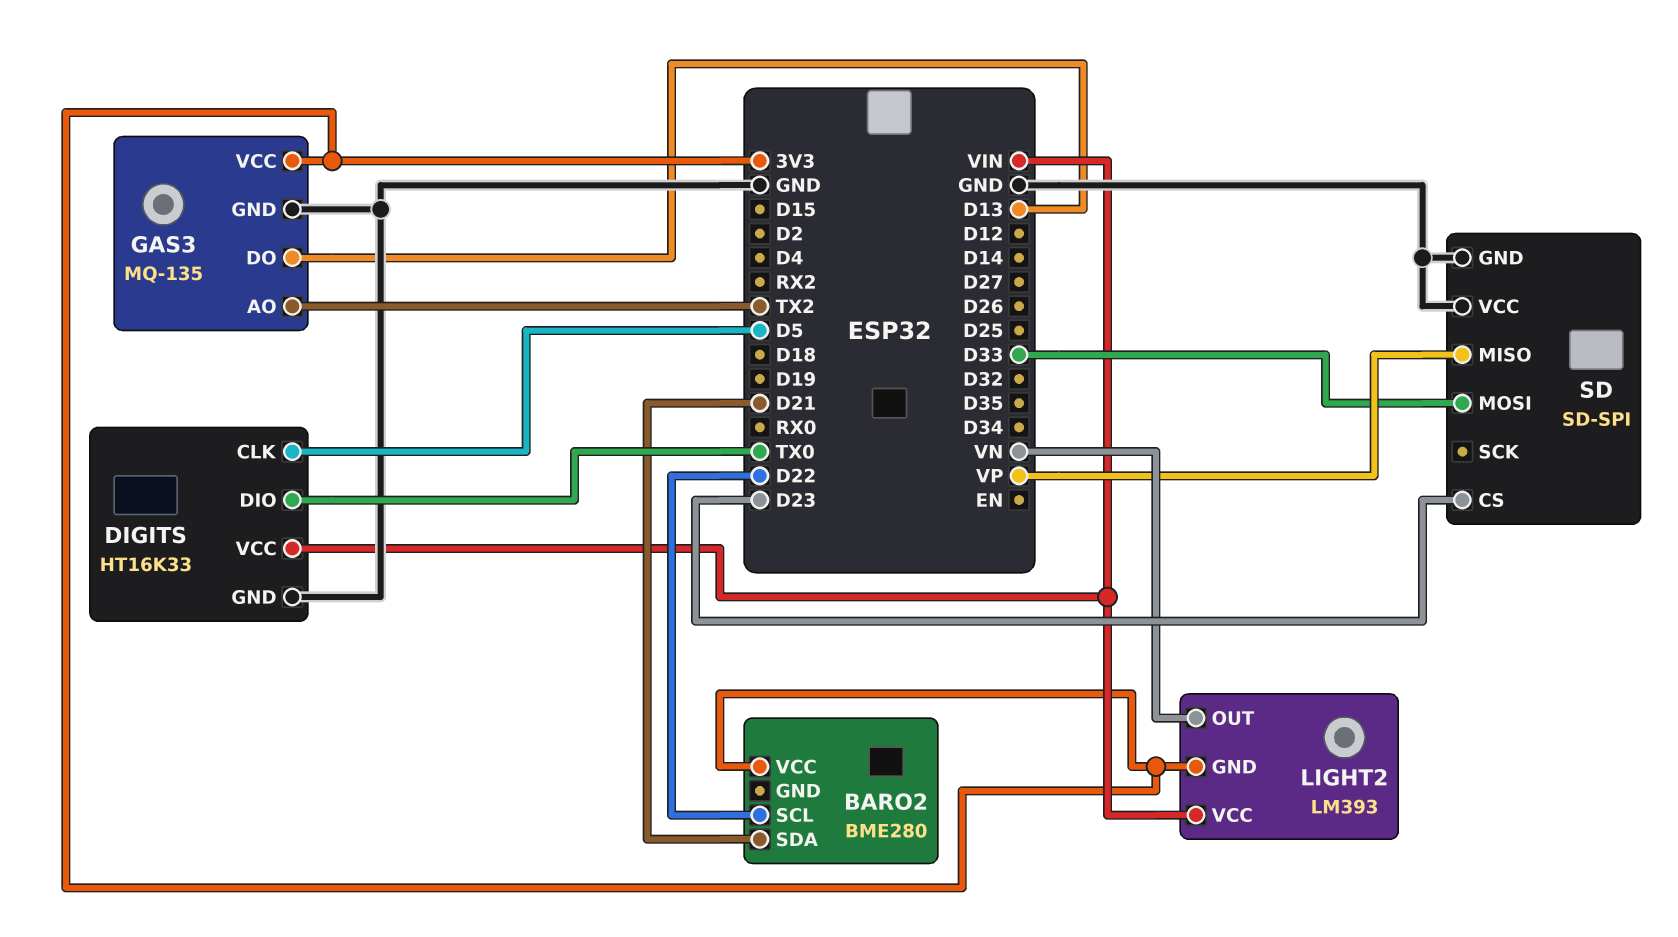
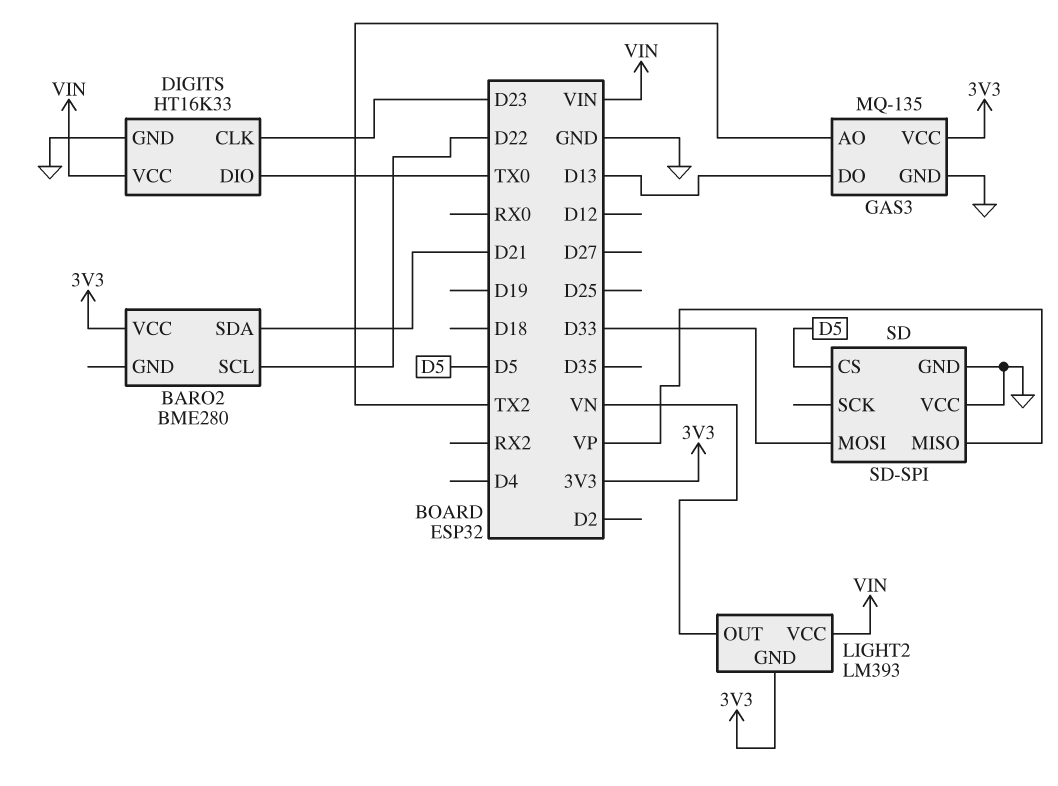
DIGITS pin CLK: D5 -> D23
SD pin CS: D23 -> D5

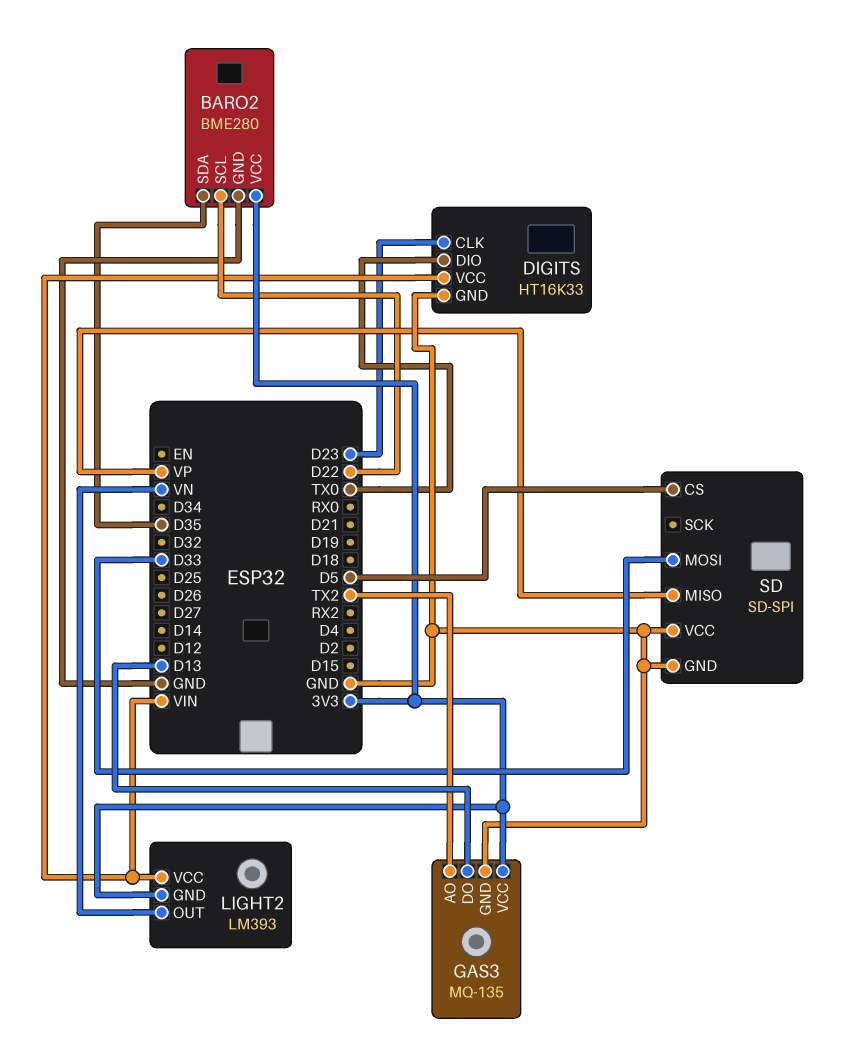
BARO2 pin GND: none -> GND
BARO2 pin SDA: D21 -> D35

